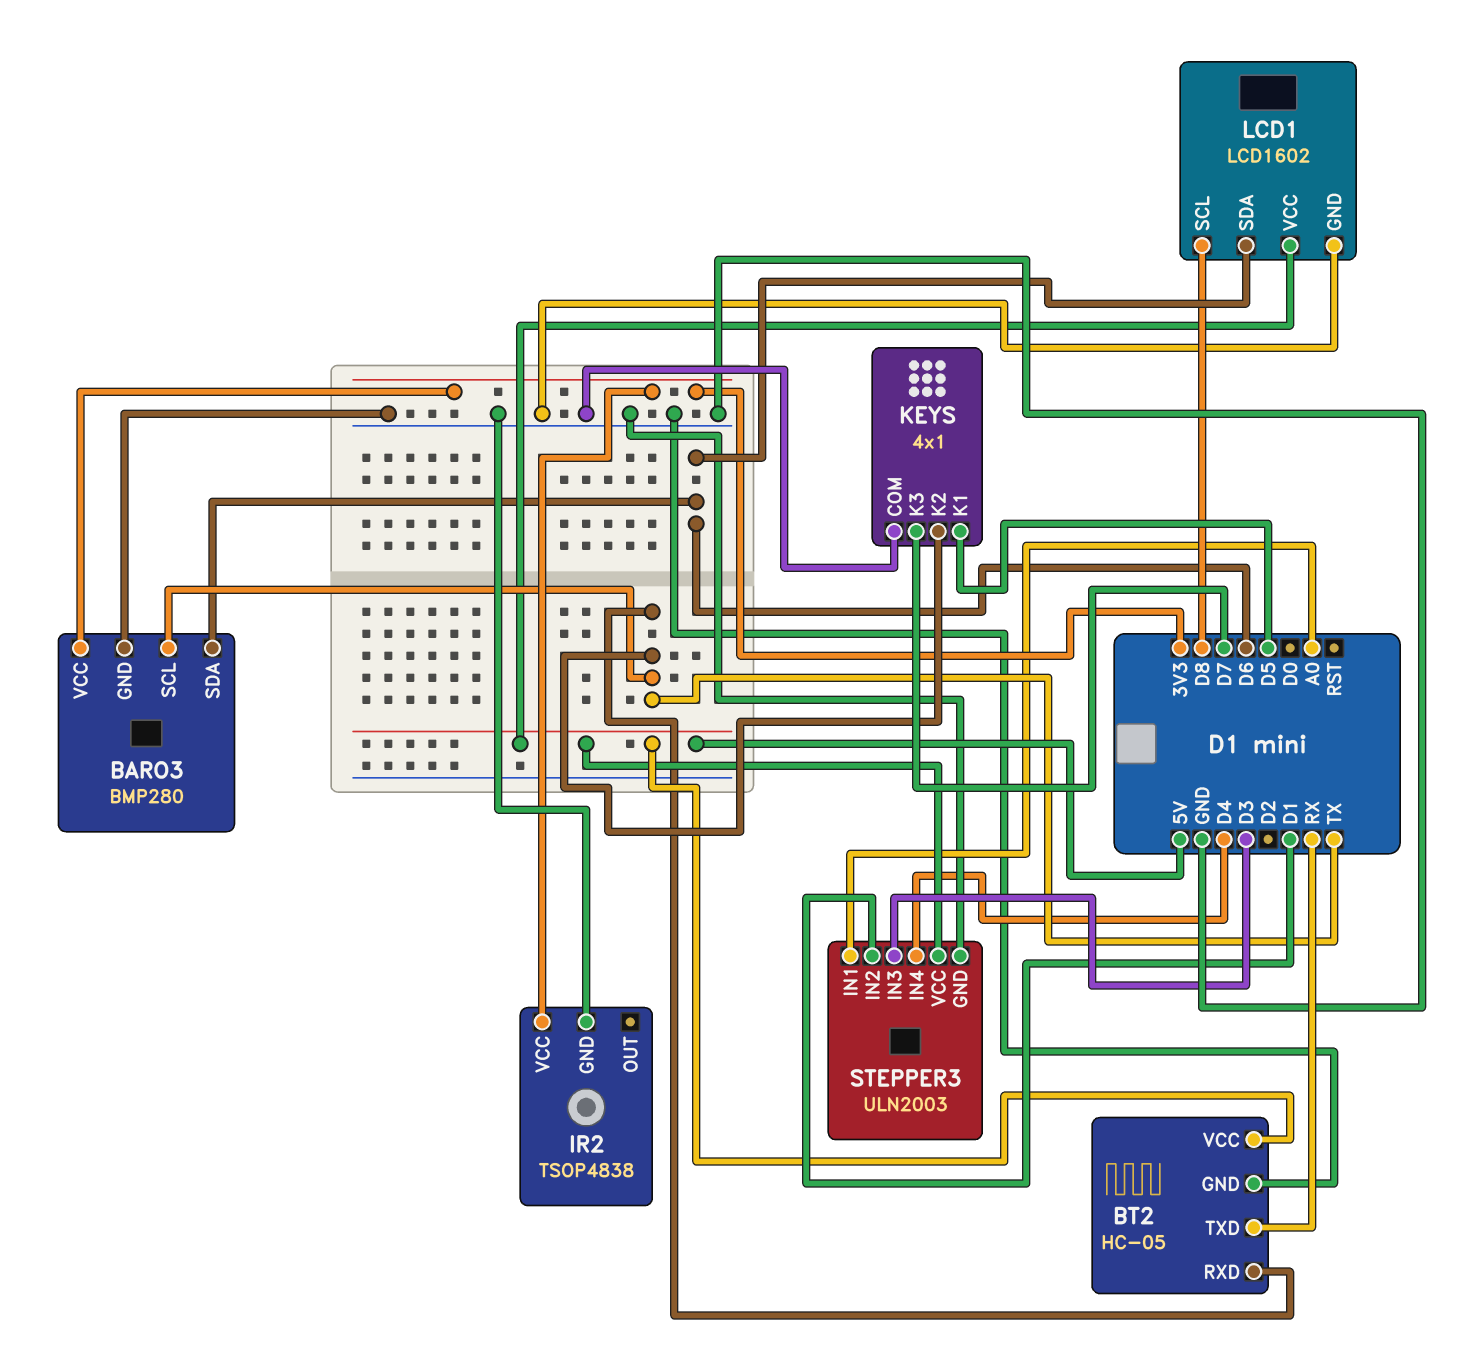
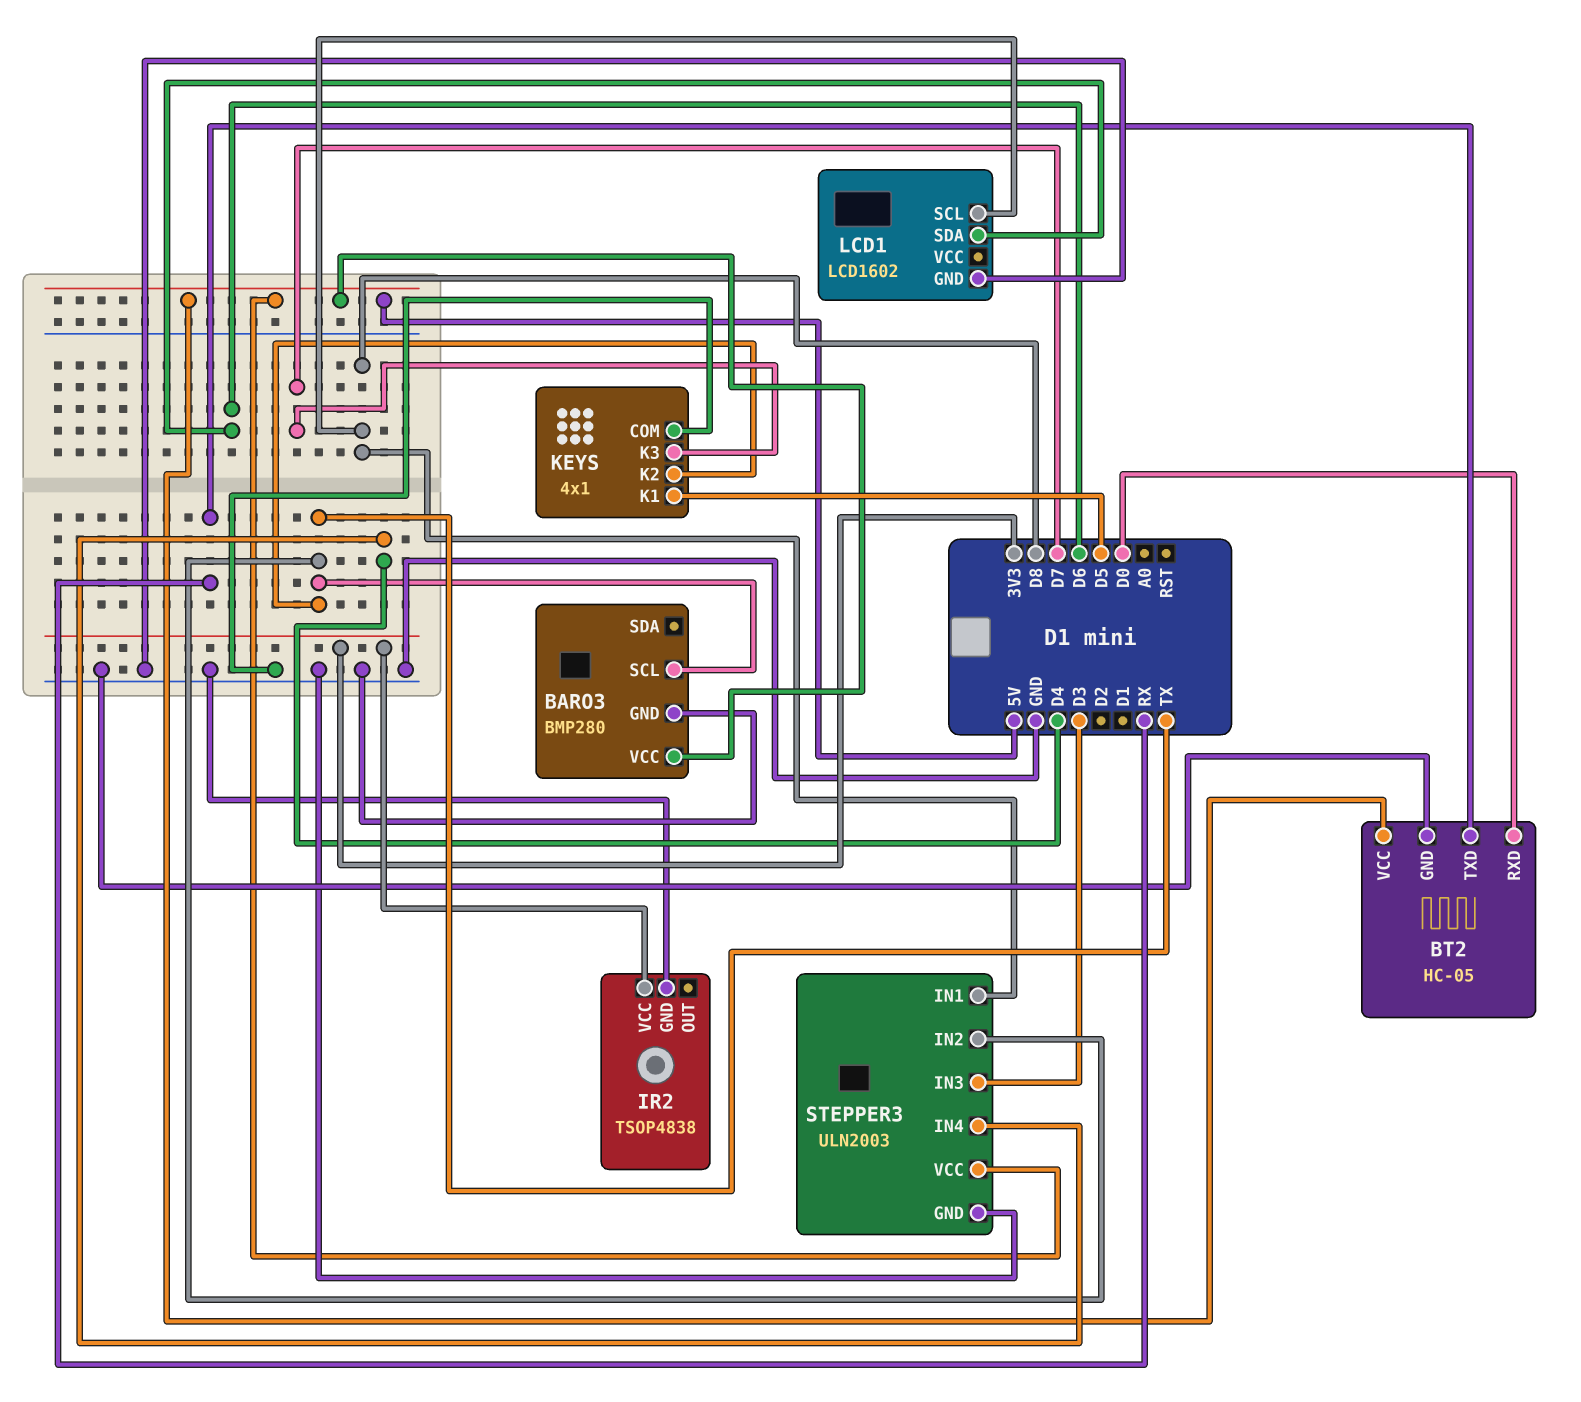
BARO3 pin SDA: D6 -> none
BARO3 pin VCC: 3V3 -> 5V
BT2 pin RXD: TX -> D0
LCD1 pin VCC: 5V -> none
STEPPER3 pin IN1: A0 -> D8
STEPPER3 pin IN2: D1 -> TX

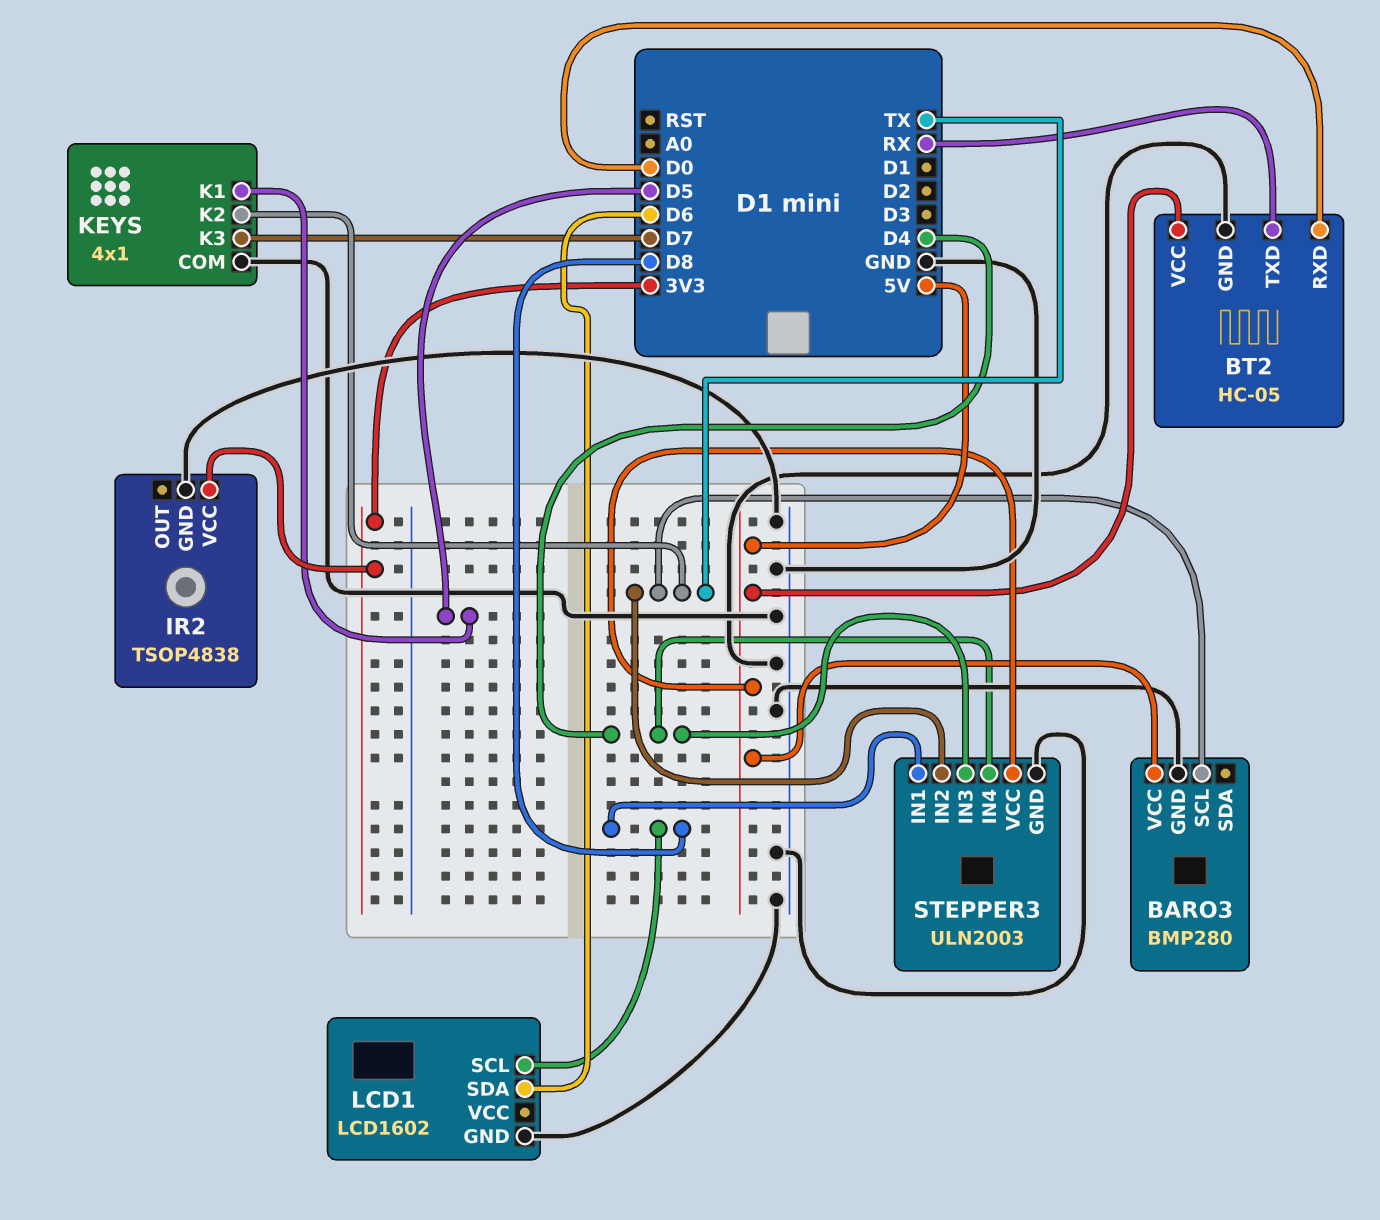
STEPPER3 pin IN3: D3 -> D4

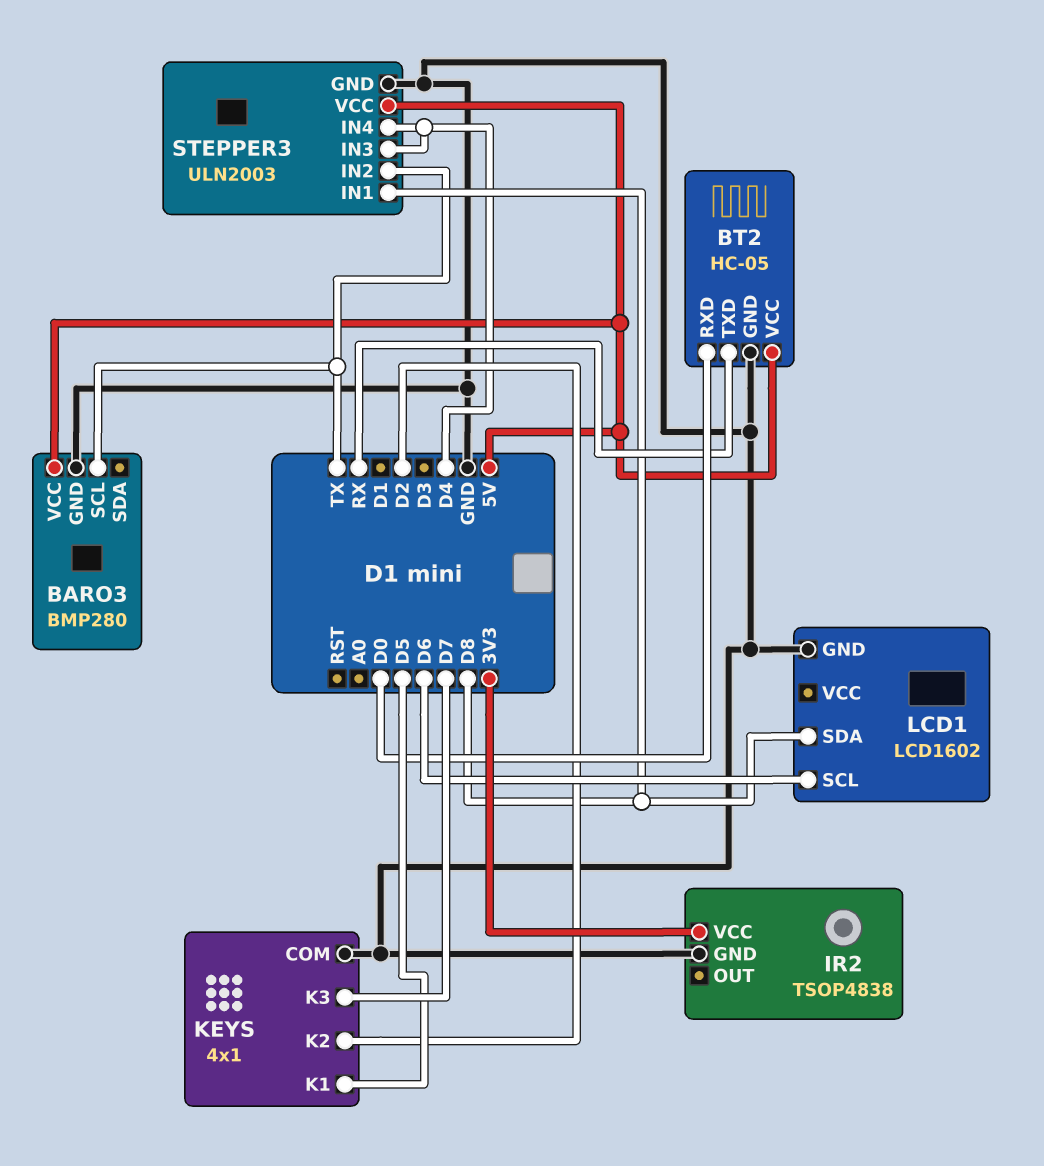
KEYS pin K2: TX -> D2
LCD1 pin SCL: D8 -> D6
LCD1 pin SDA: D6 -> D8

